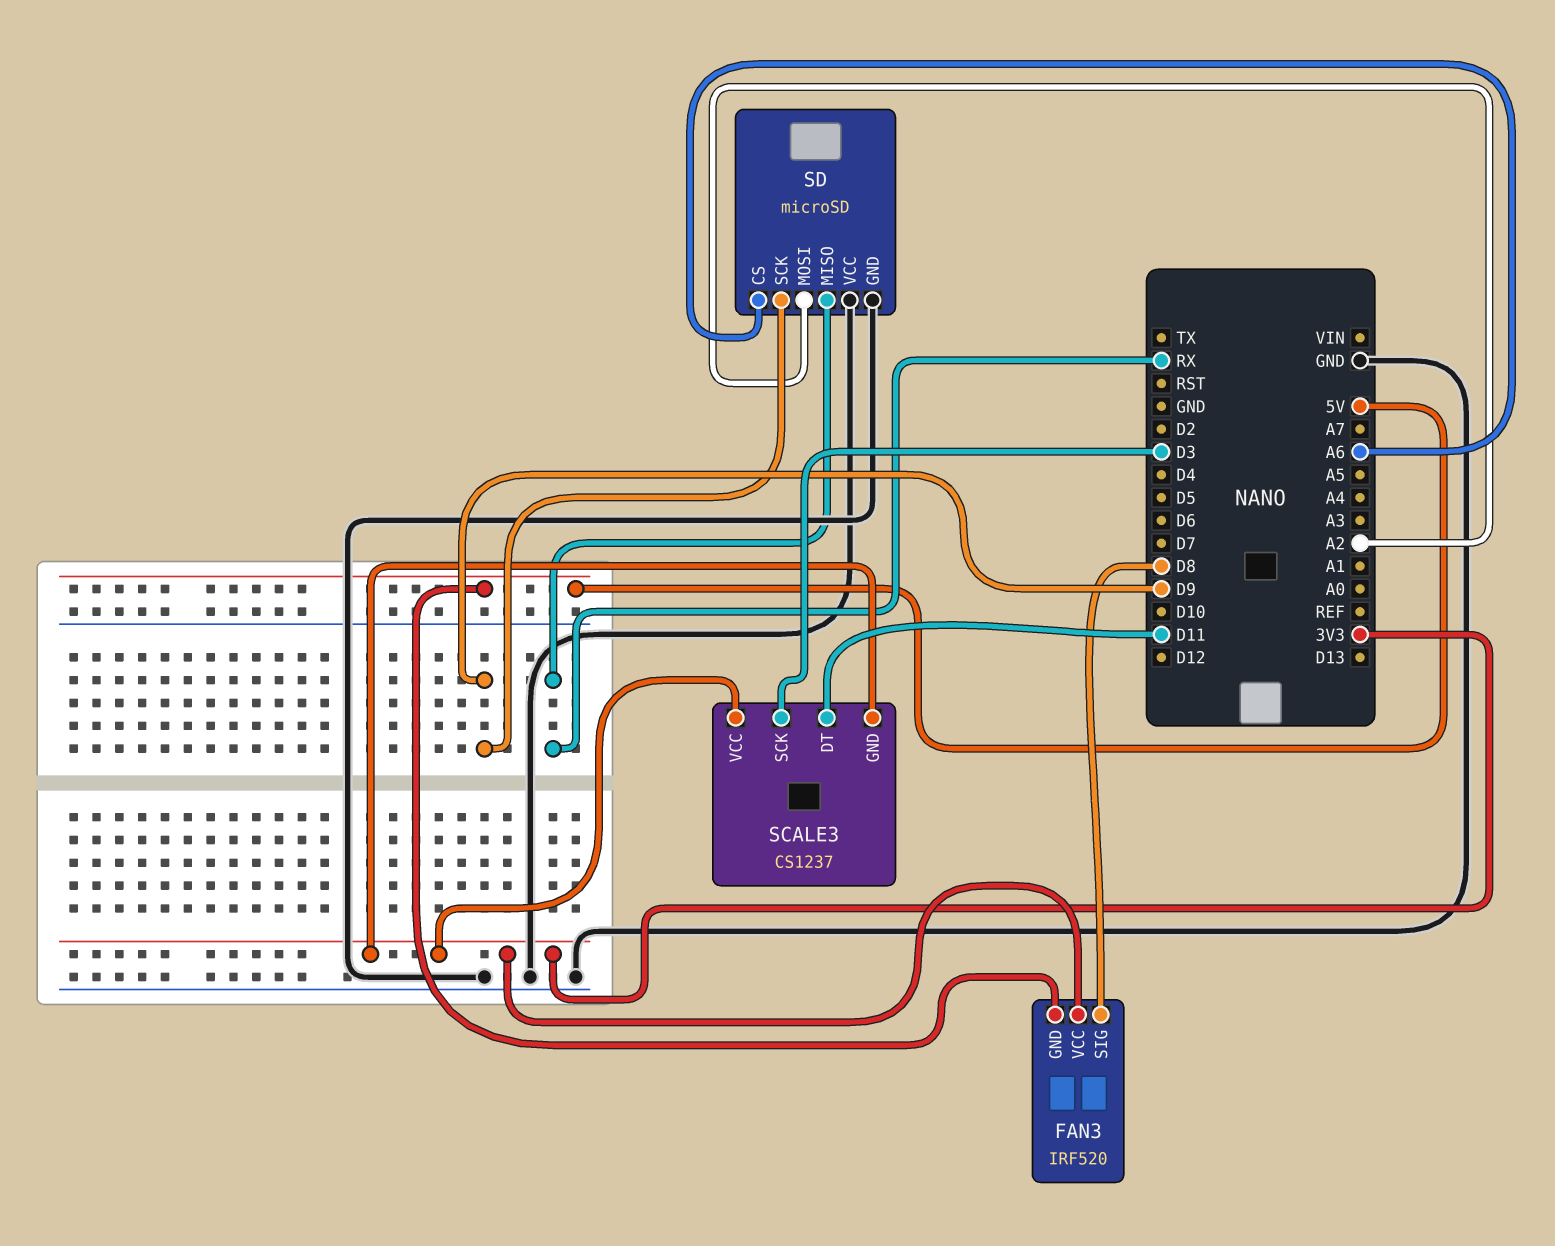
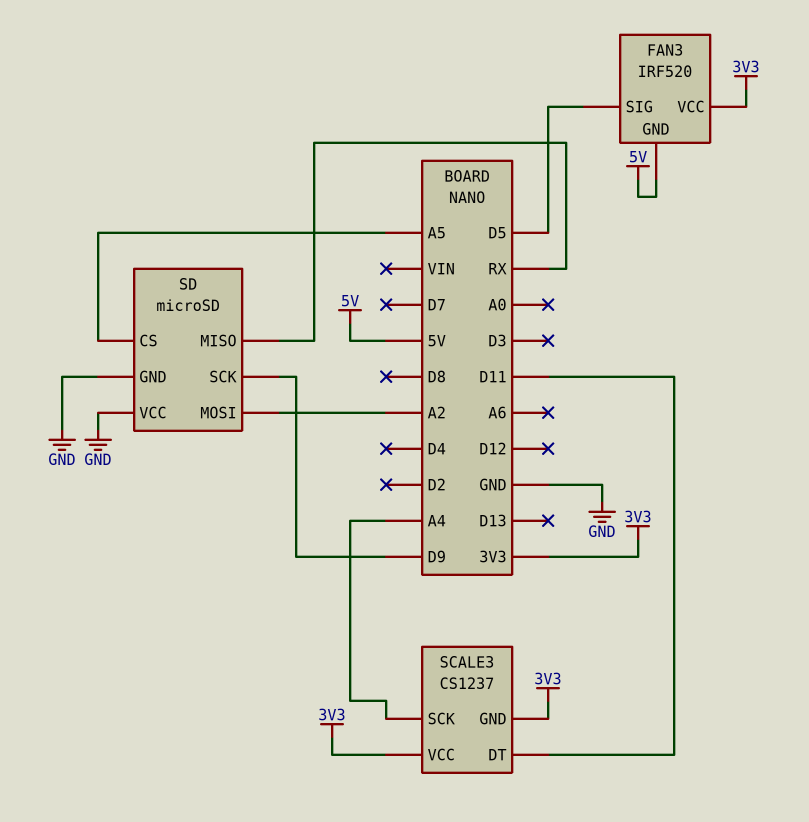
FAN3 pin SIG: D8 -> D5
SCALE3 pin SCK: D3 -> A4
SD pin CS: A6 -> A5

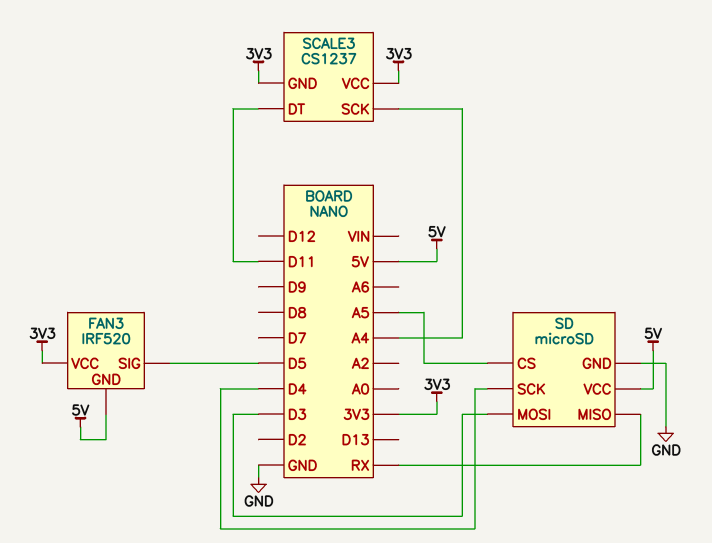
SD pin MOSI: A2 -> D3
SD pin SCK: D9 -> D4
SD pin VCC: GND -> 5V

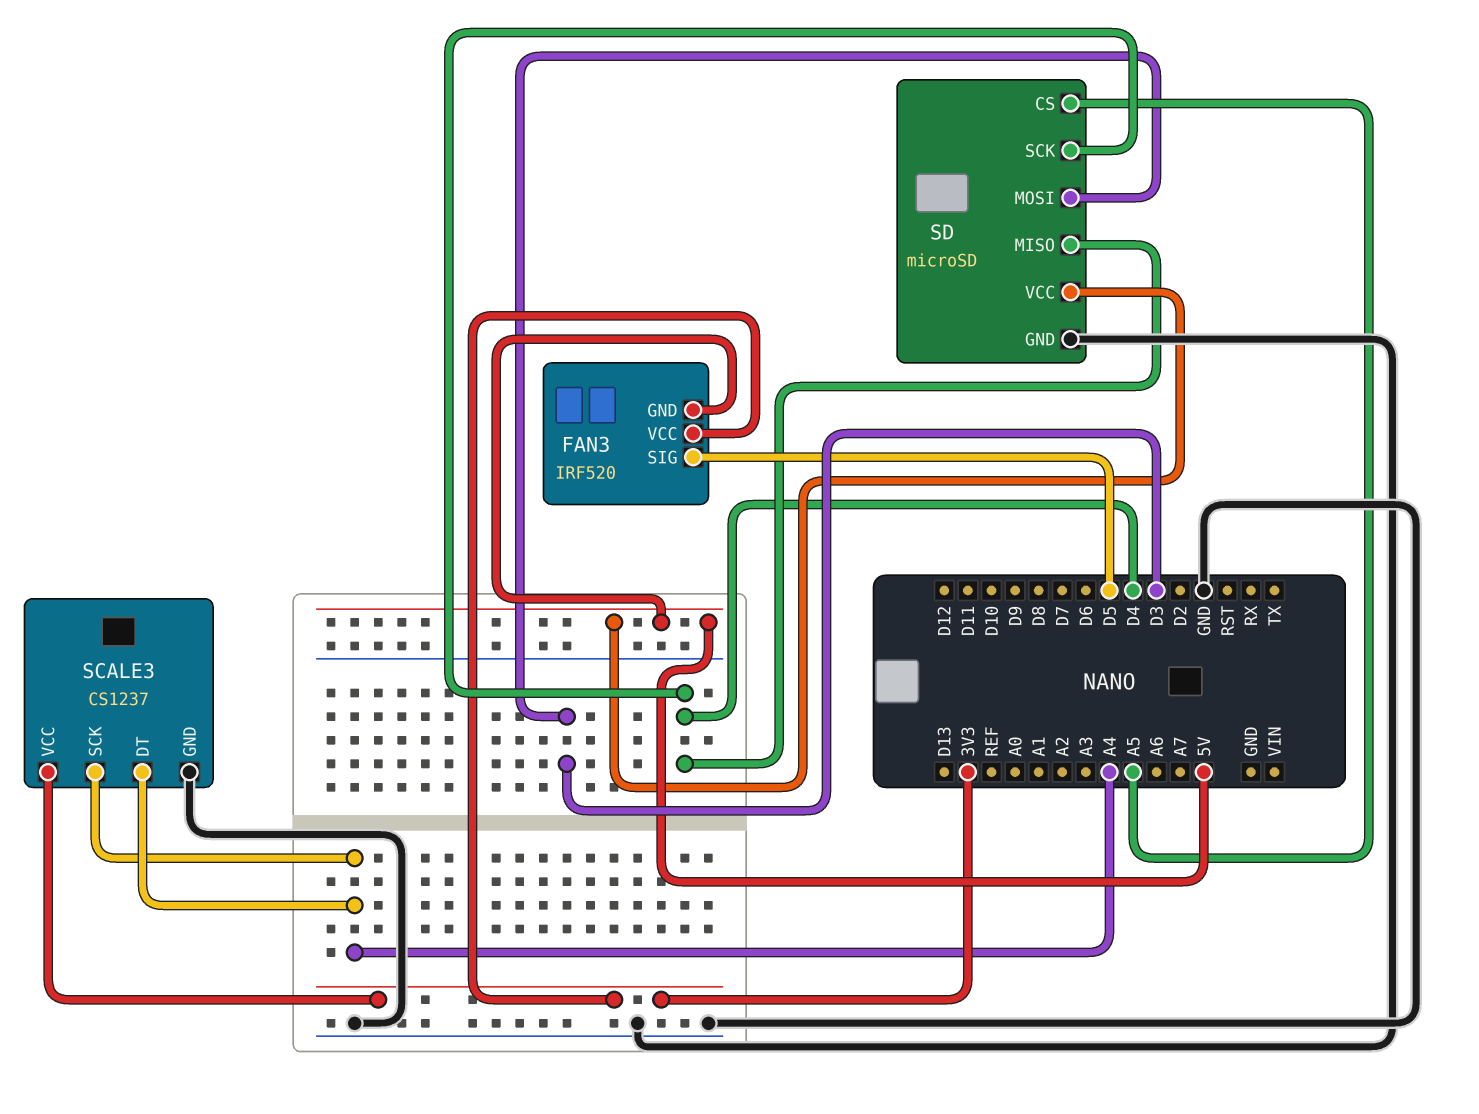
SCALE3 pin DT: D11 -> A4
SCALE3 pin GND: 3V3 -> GND
SD pin MISO: RX -> D4

